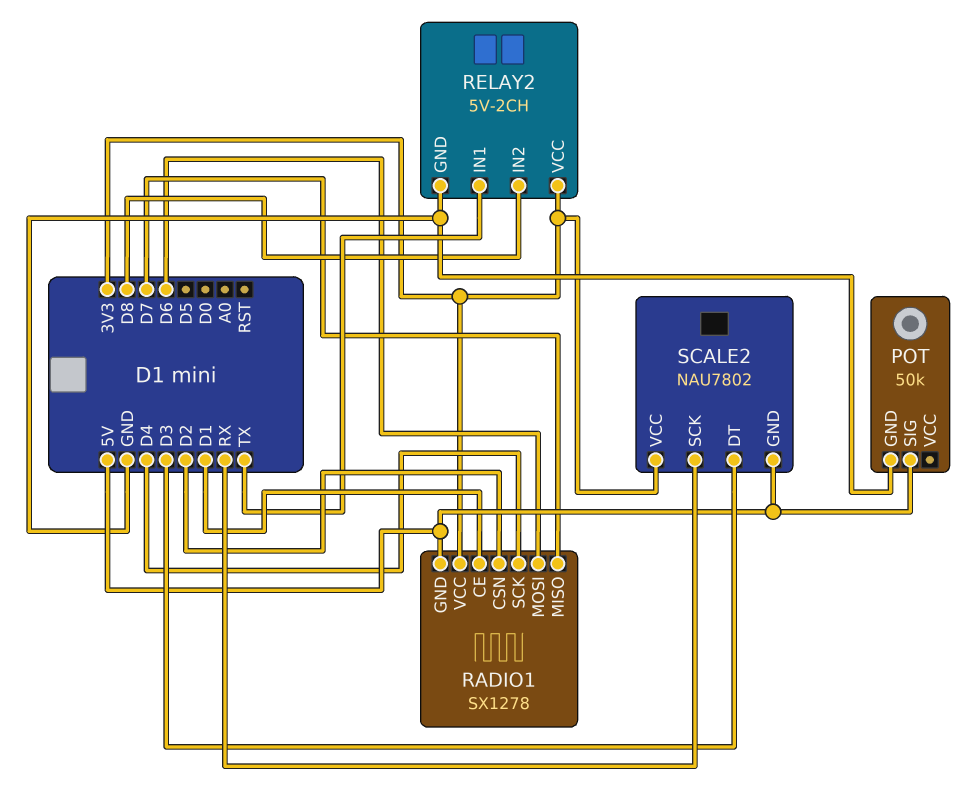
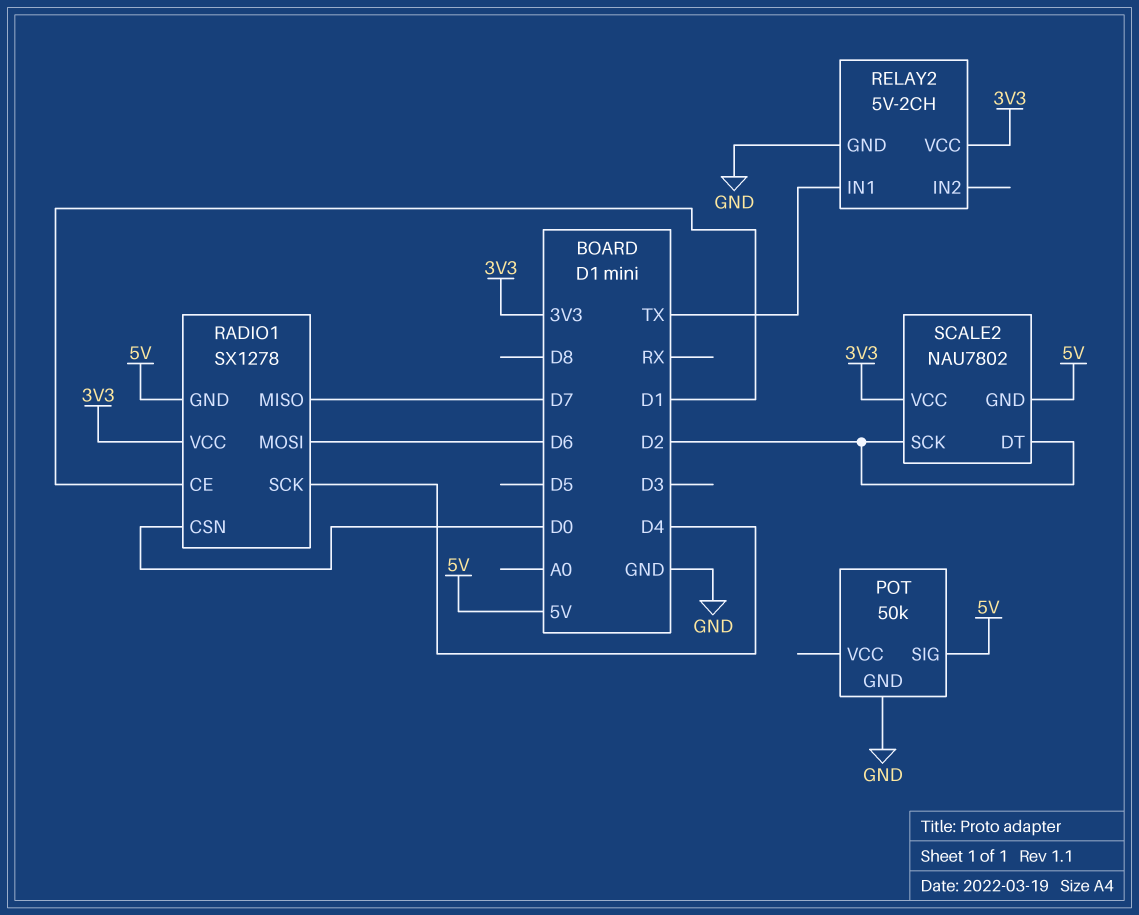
RADIO1 pin CSN: D2 -> D0
RELAY2 pin IN2: D8 -> none
SCALE2 pin DT: D3 -> D2
SCALE2 pin SCK: RX -> D2

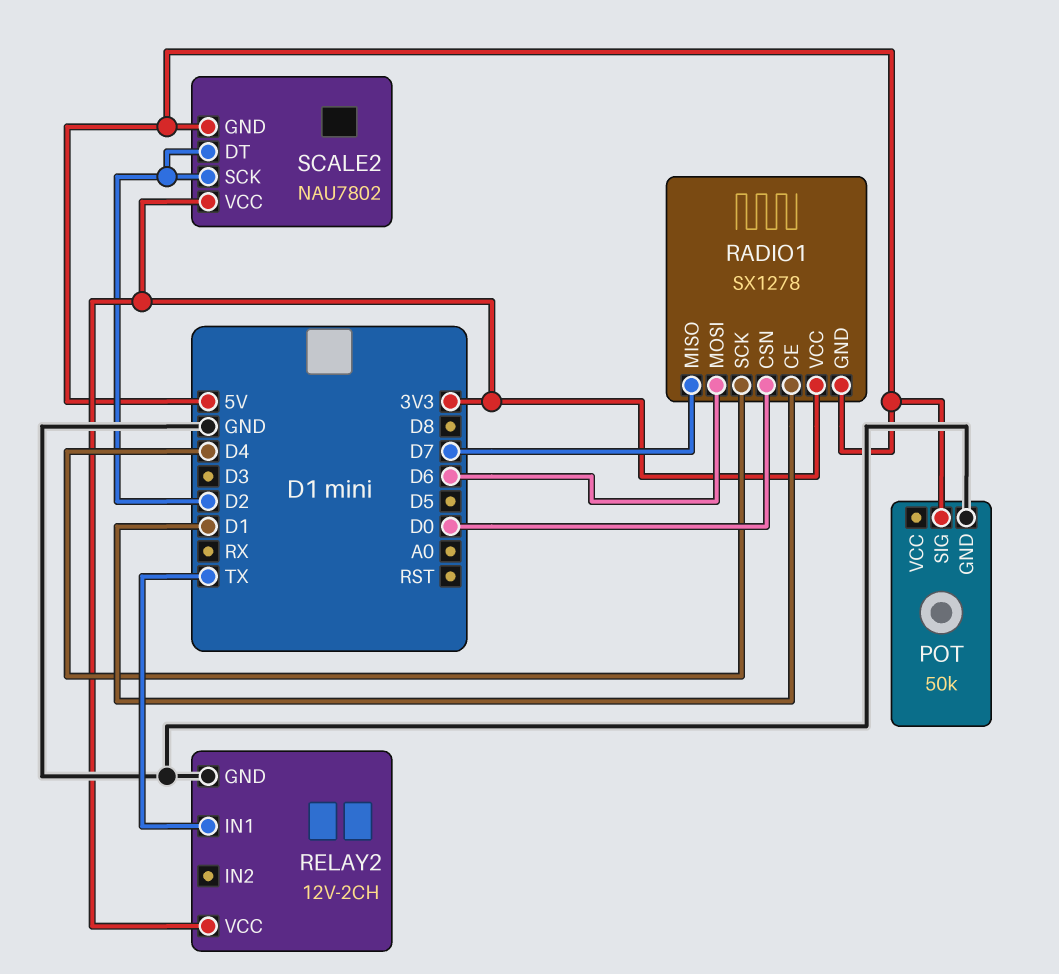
RELAY2: 5V-2CH -> 12V-2CH

